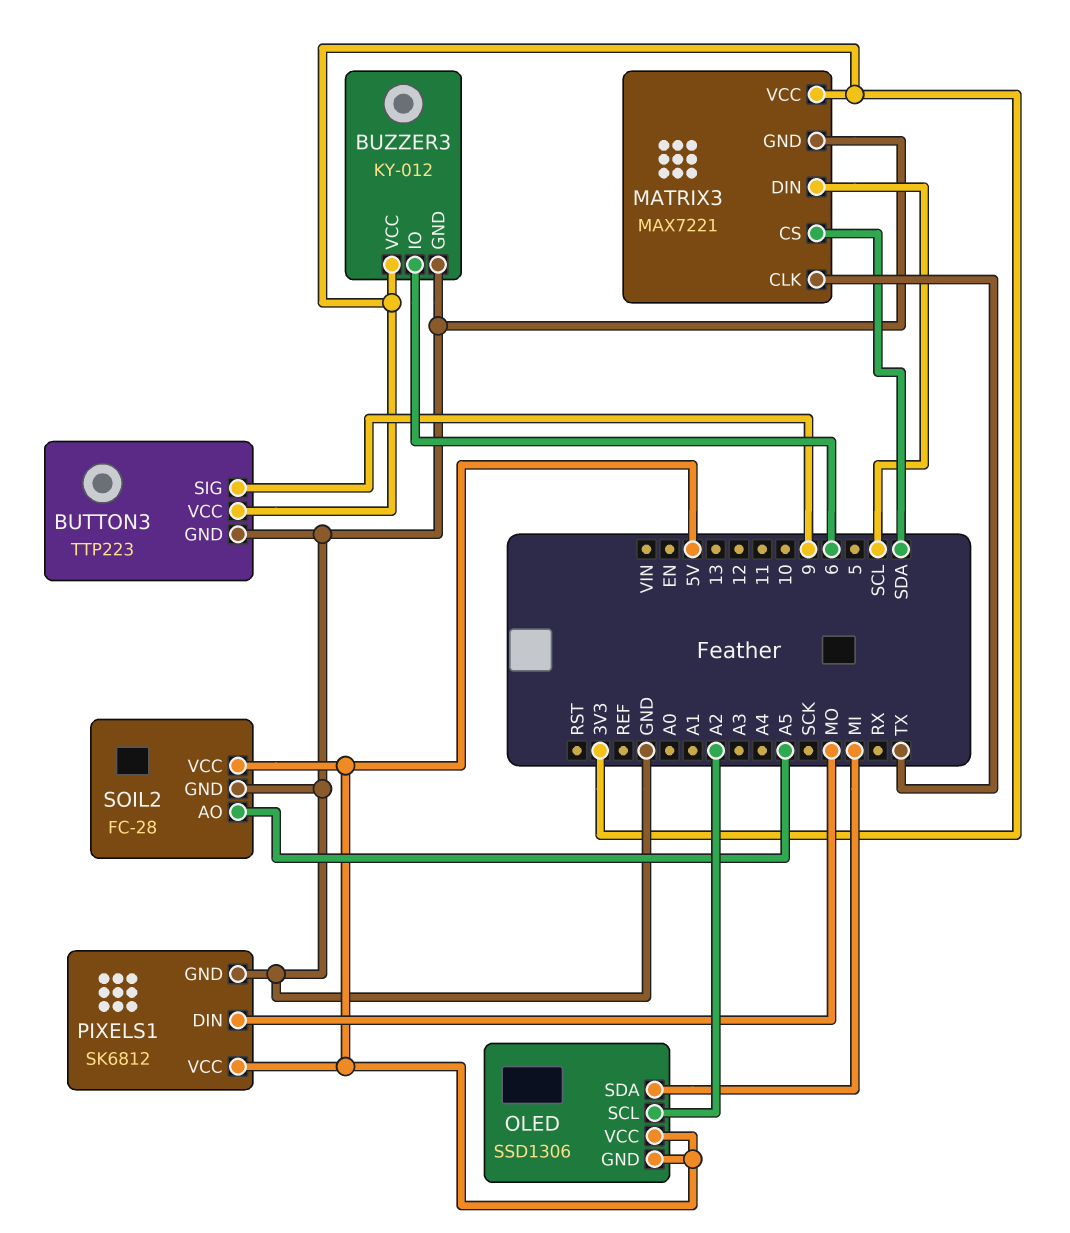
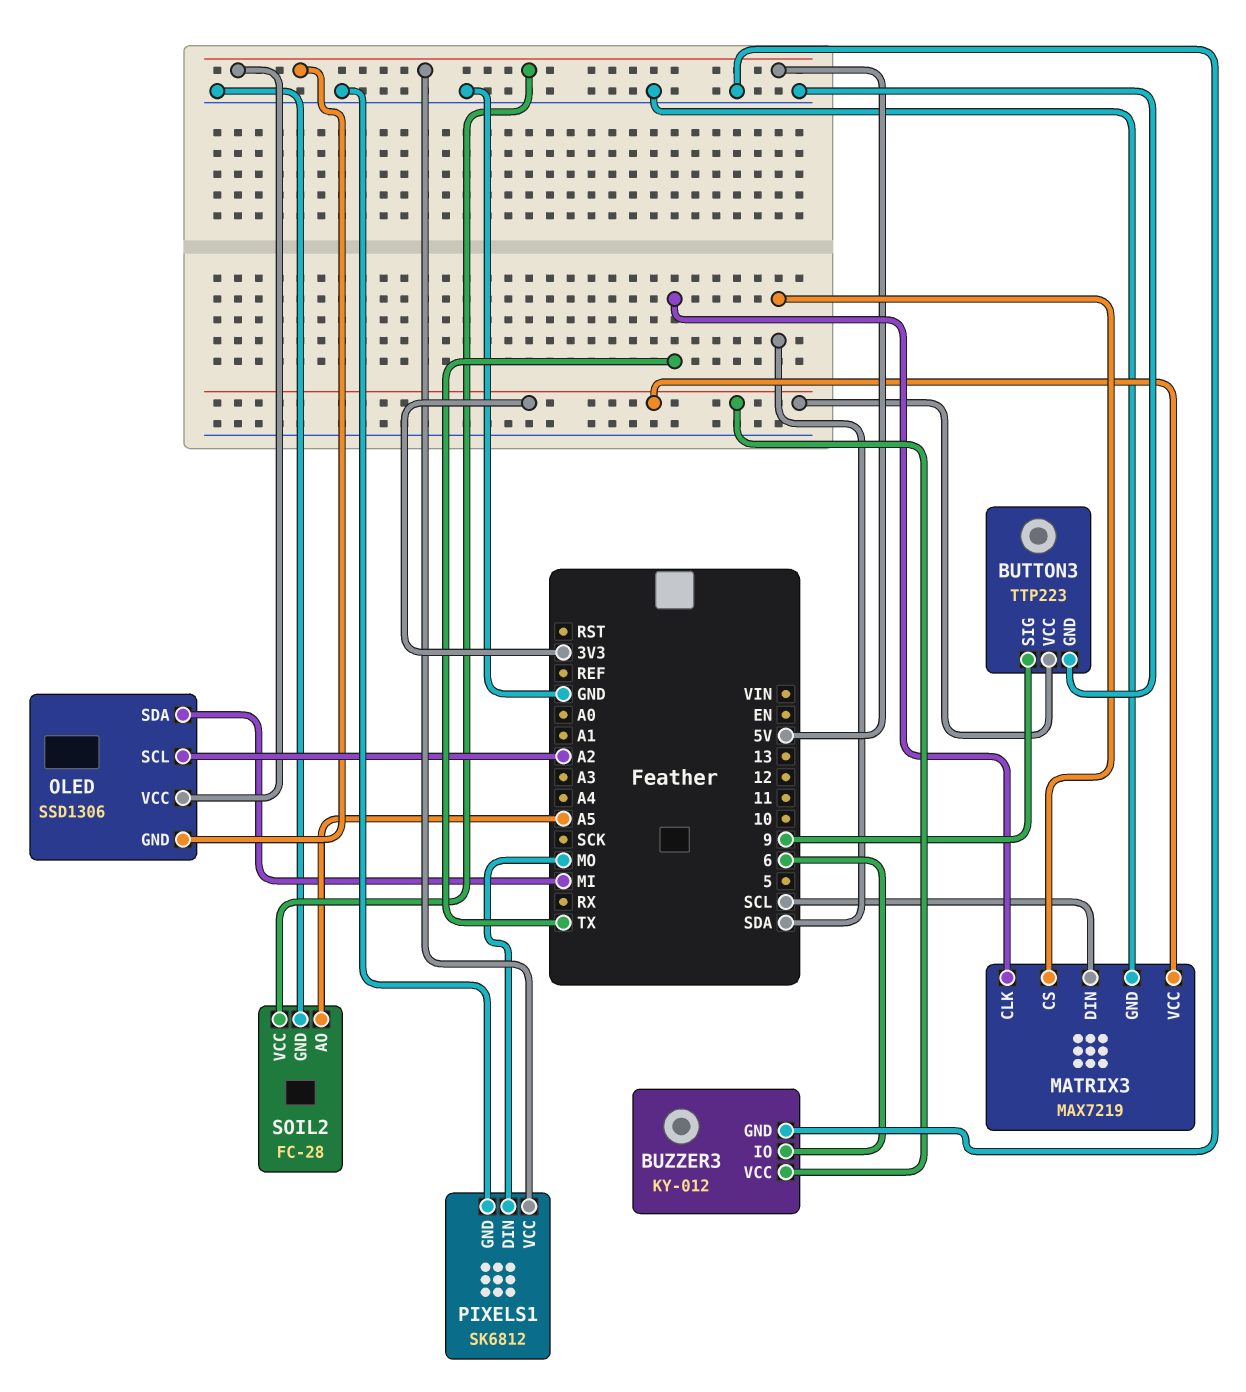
MATRIX3: MAX7221 -> MAX7219

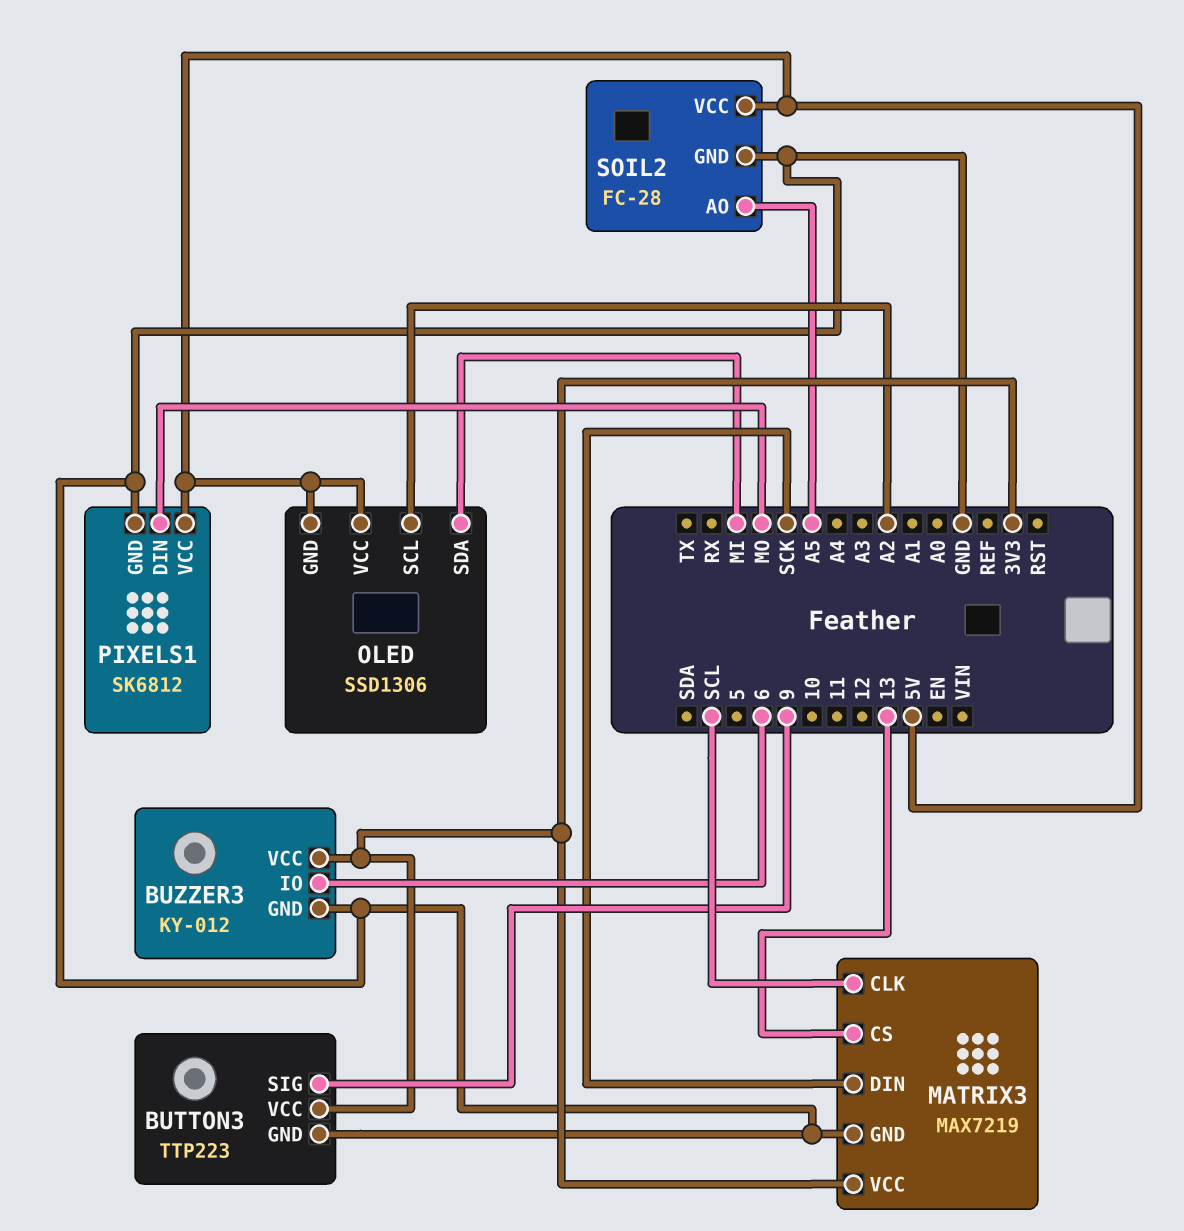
MATRIX3 pin CLK: TX -> SCL
MATRIX3 pin CS: SDA -> 13
MATRIX3 pin DIN: SCL -> SCK

